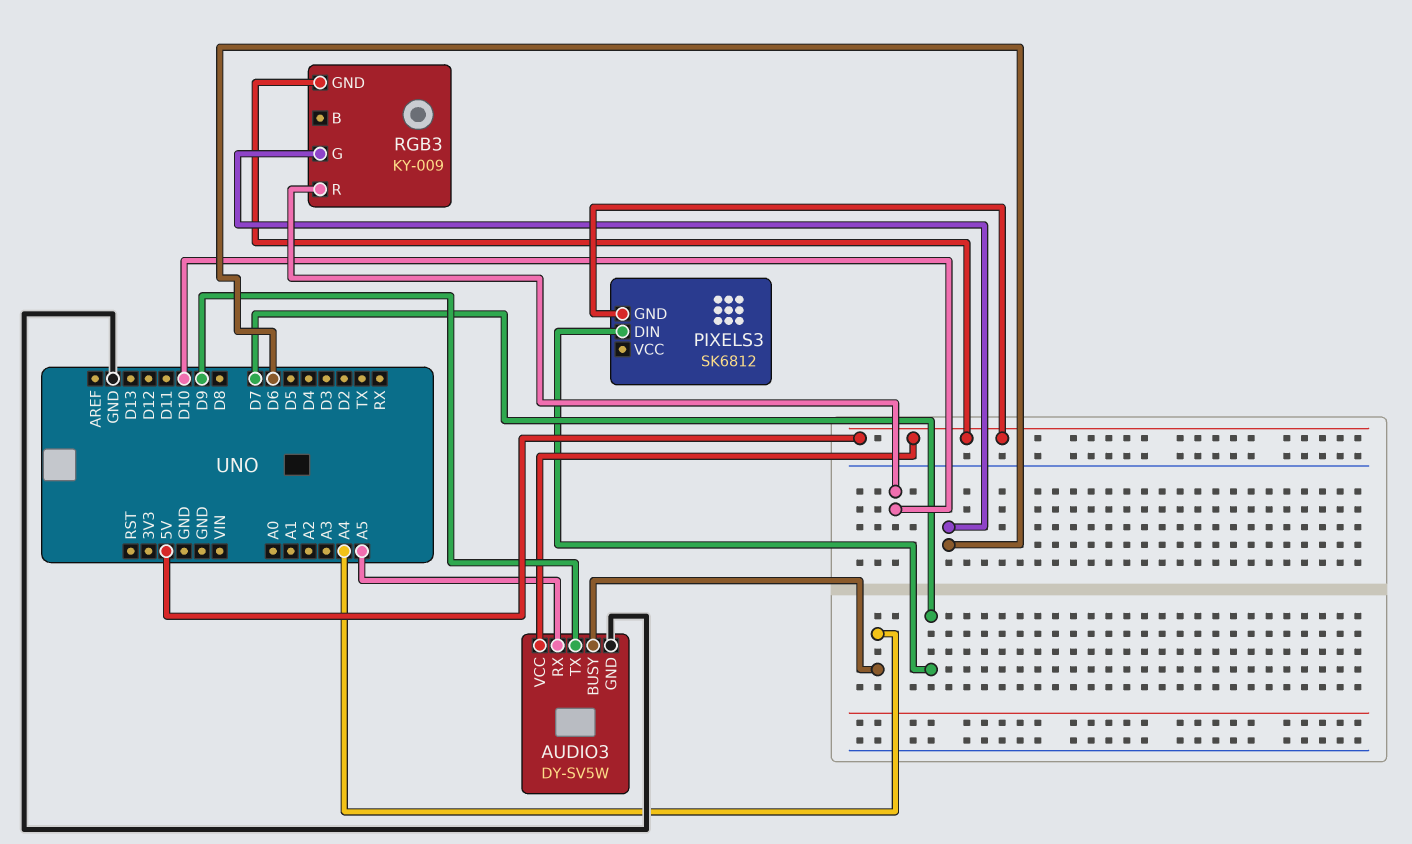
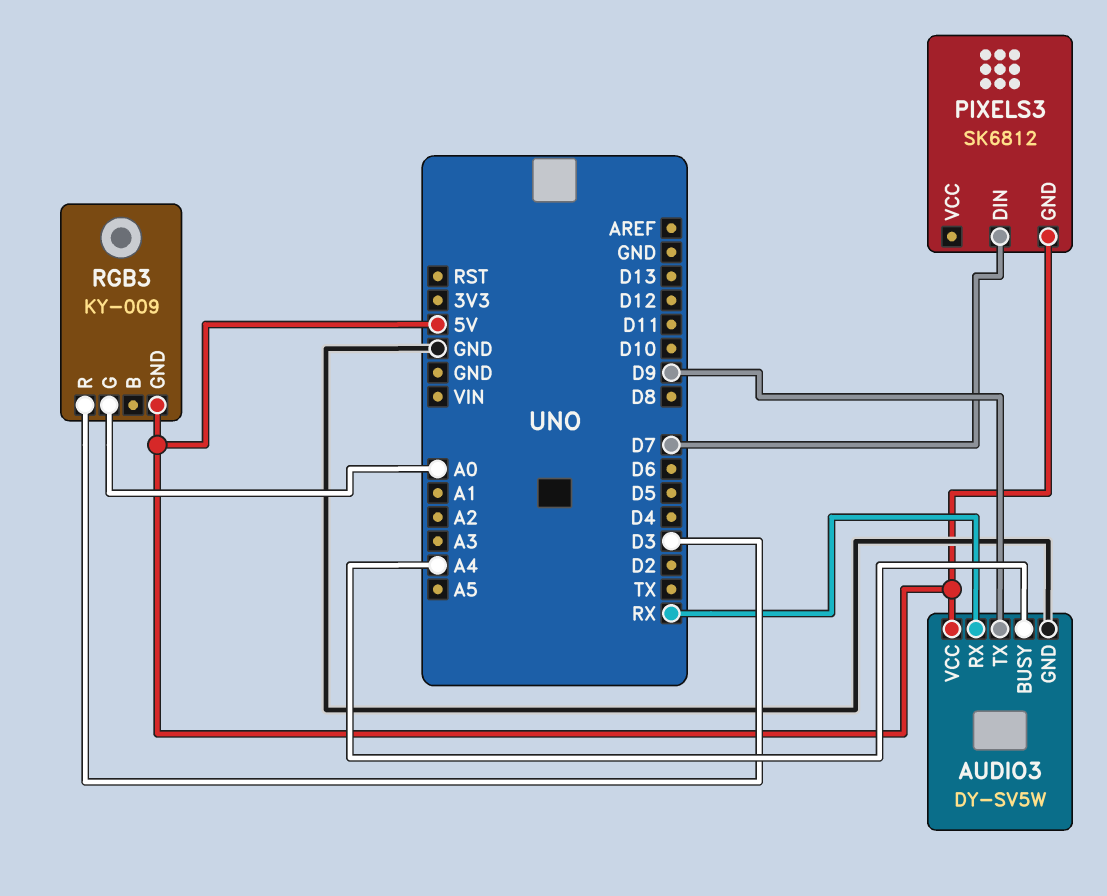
AUDIO3 pin RX: A5 -> RX
RGB3 pin G: D6 -> A0
RGB3 pin R: D10 -> D3

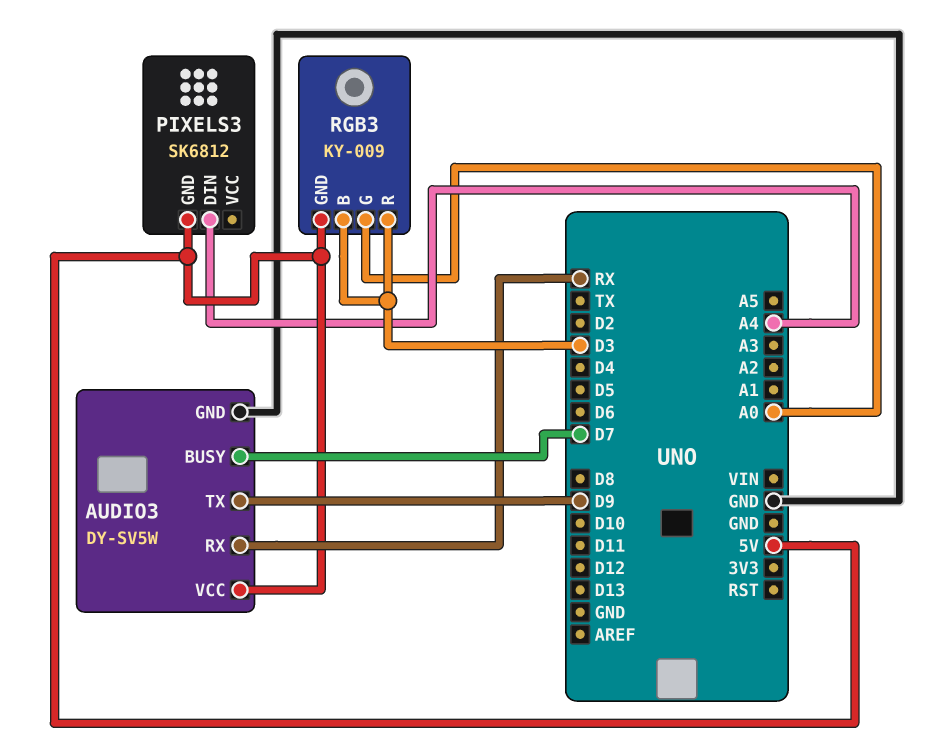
AUDIO3 pin BUSY: A4 -> D7
PIXELS3 pin DIN: D7 -> A4
RGB3 pin B: none -> D3

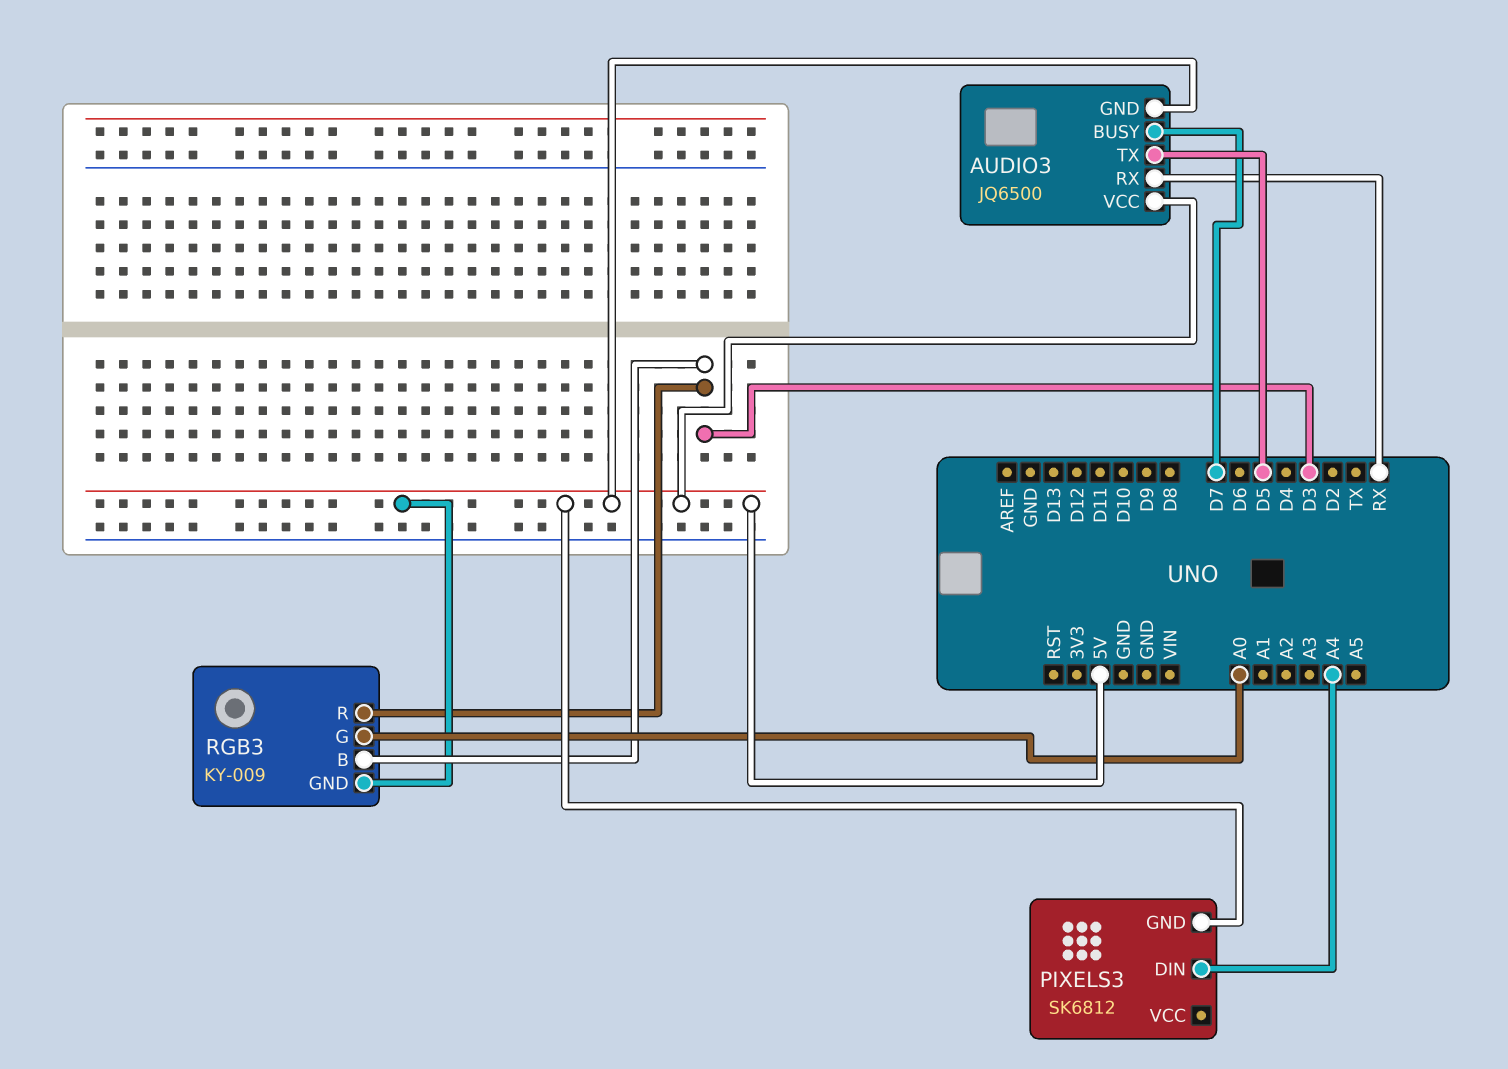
AUDIO3: DY-SV5W -> JQ6500
AUDIO3 pin GND: GND -> 5V
AUDIO3 pin TX: D9 -> D5

